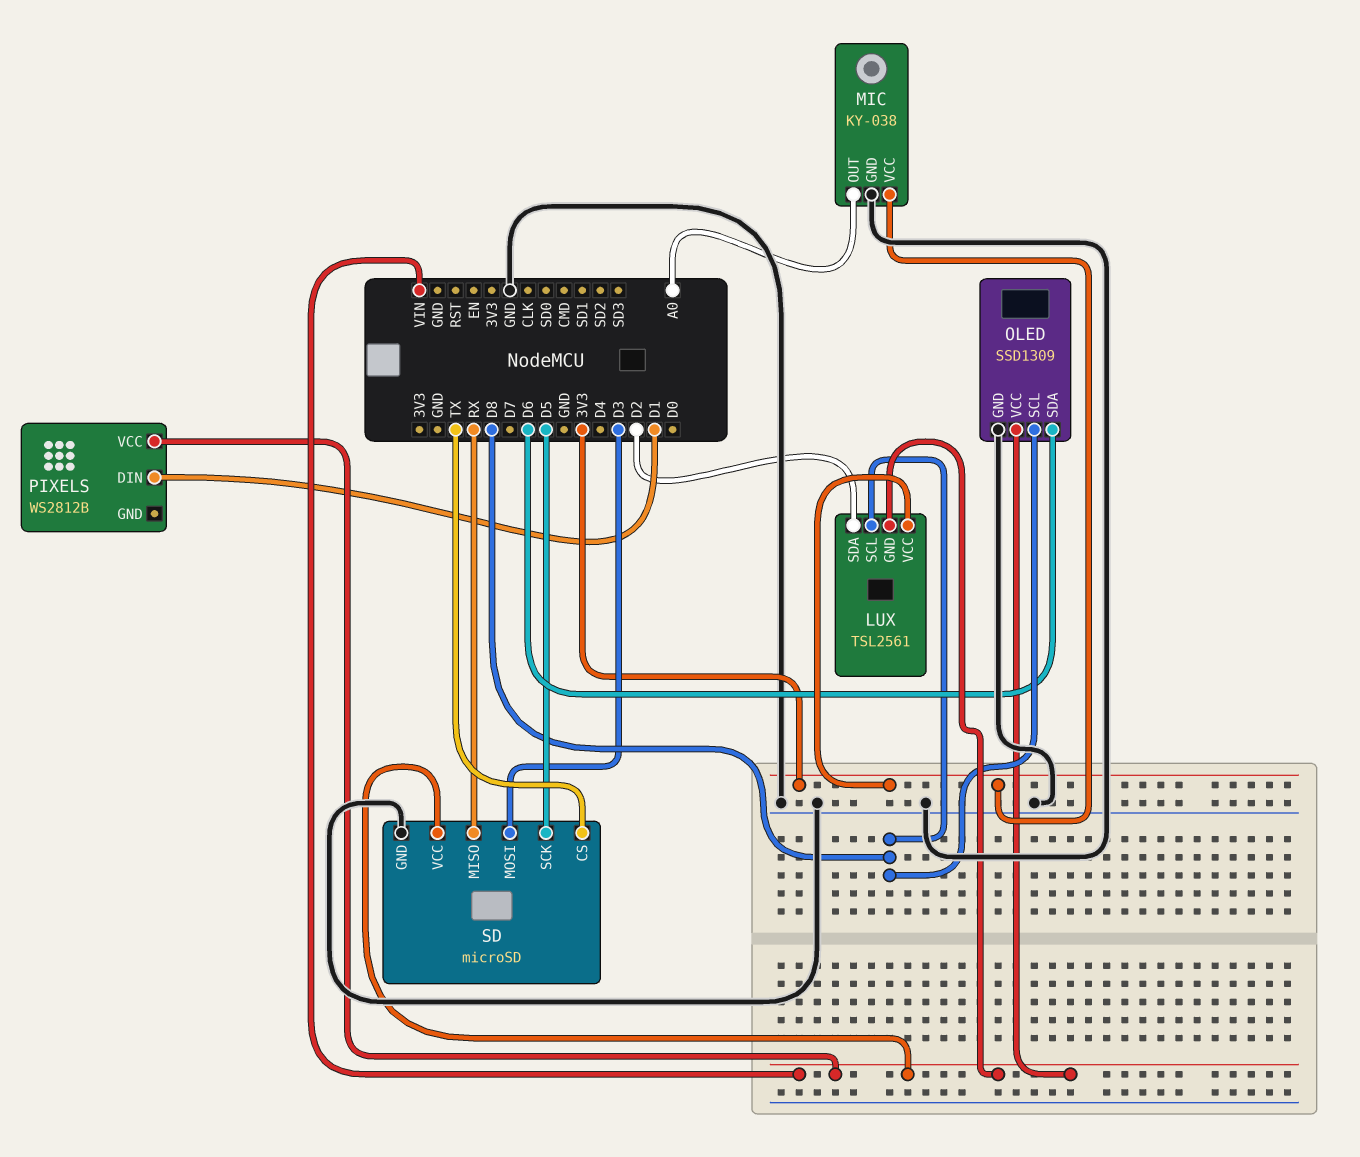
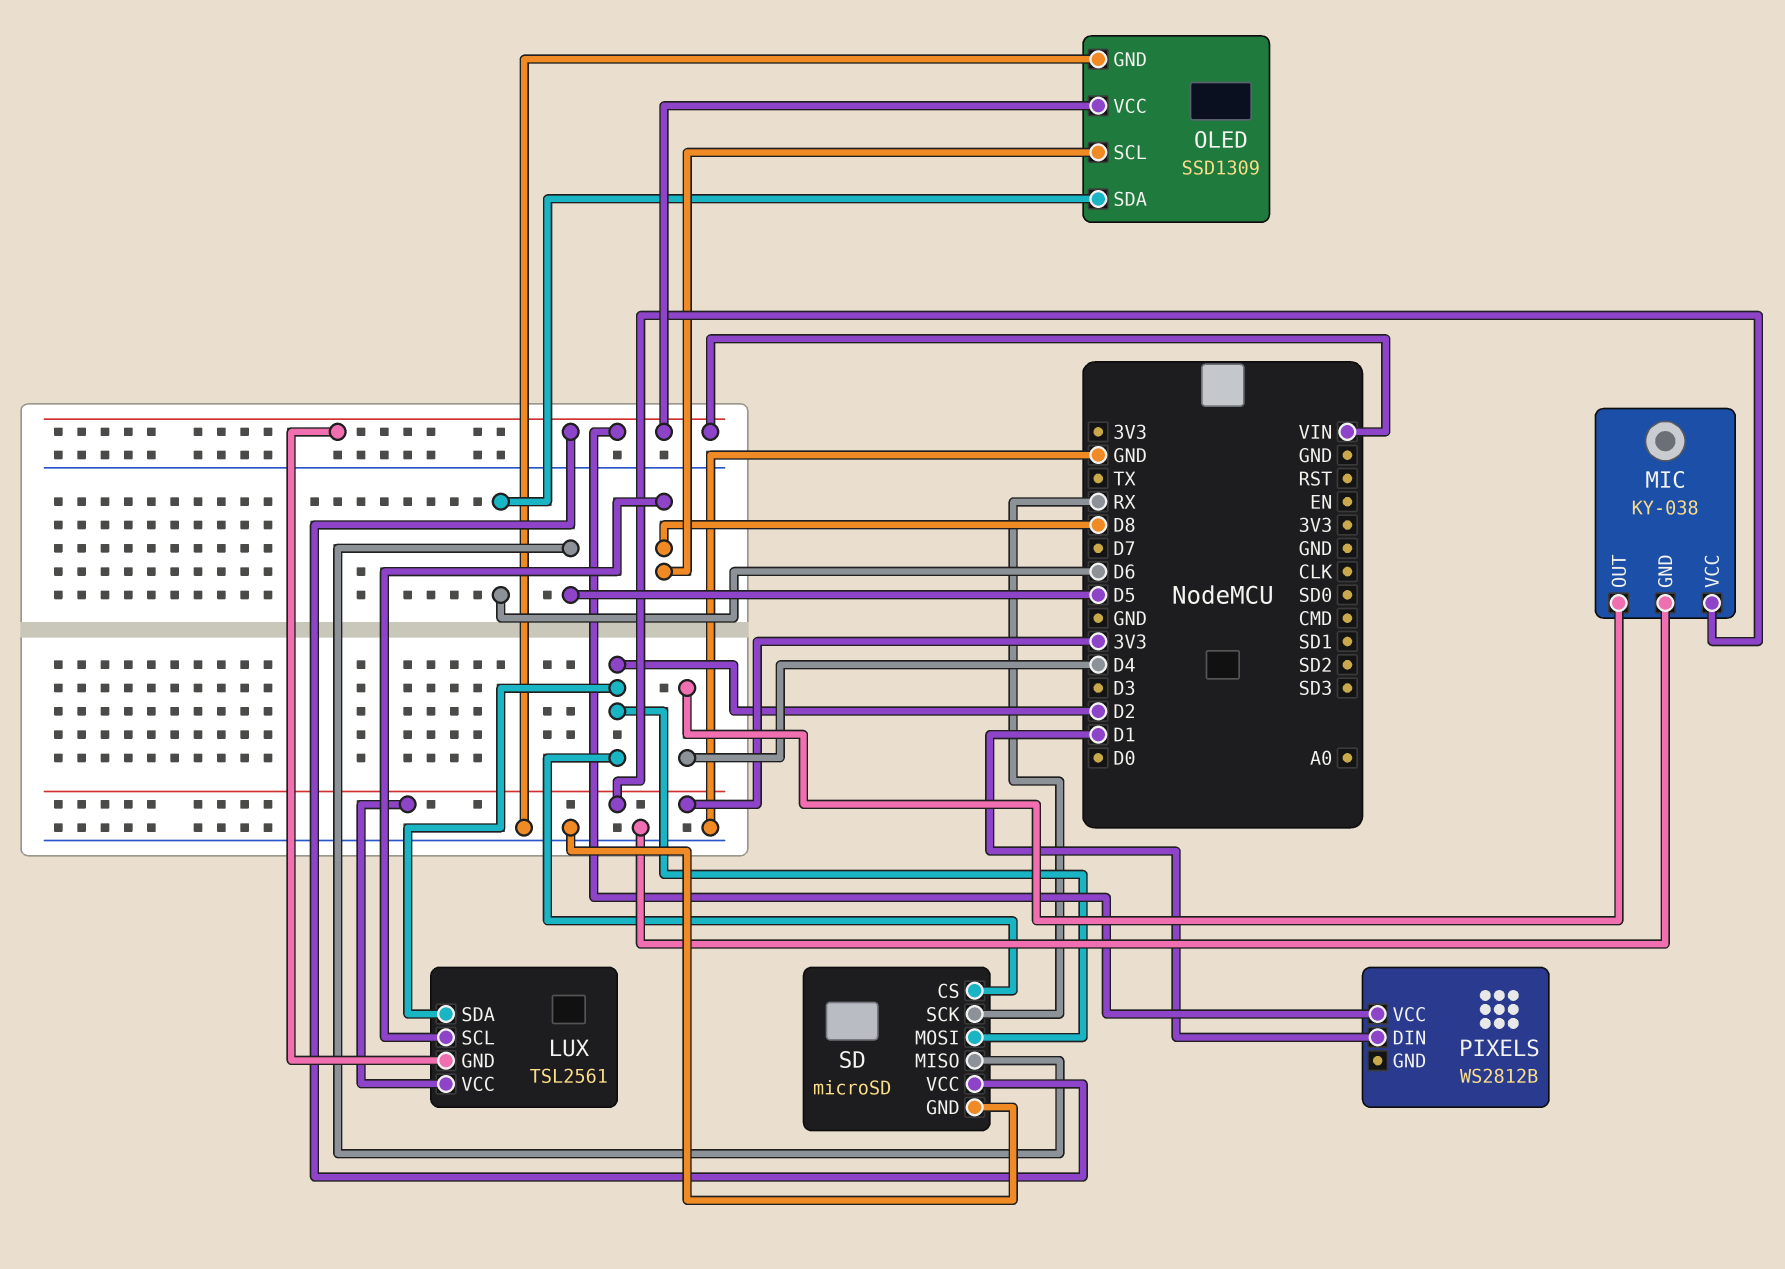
MIC pin OUT: A0 -> D4
SD pin CS: TX -> D2
SD pin MISO: RX -> D5
SD pin MOSI: D3 -> D2
SD pin SCK: D5 -> RX

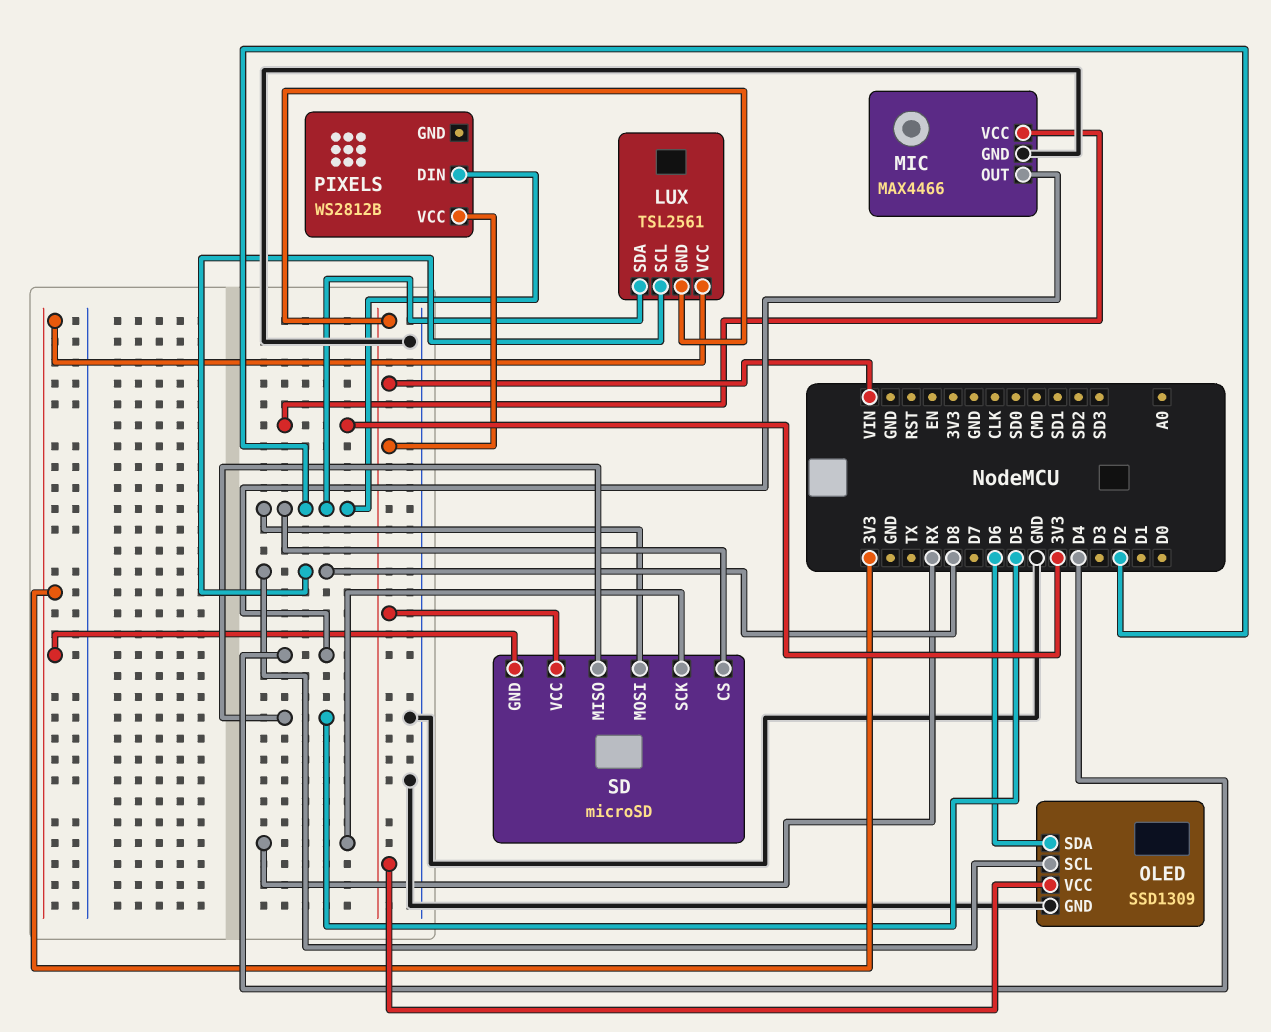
MIC: KY-038 -> MAX4466
PIXELS pin DIN: D1 -> D2
SD pin GND: GND -> 3V3

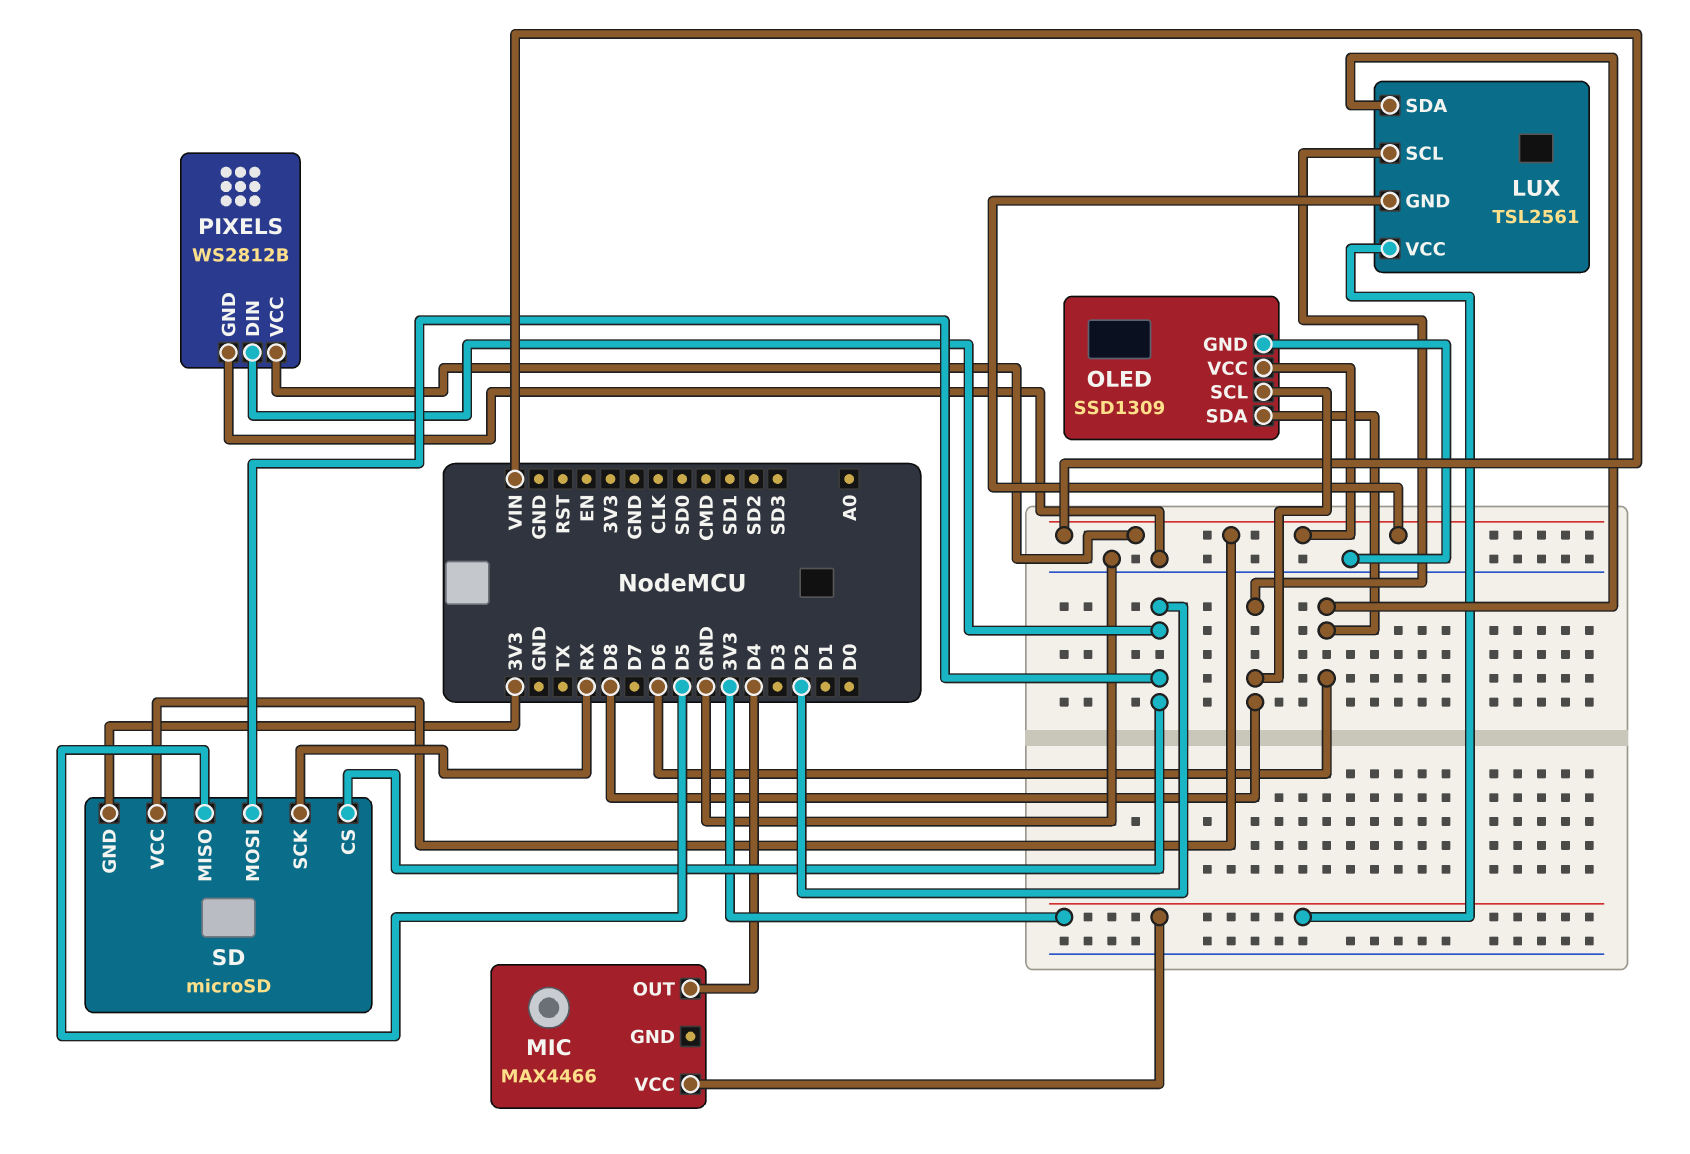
LUX pin SDA: D2 -> D6
MIC pin GND: GND -> none
PIXELS pin GND: none -> GND

